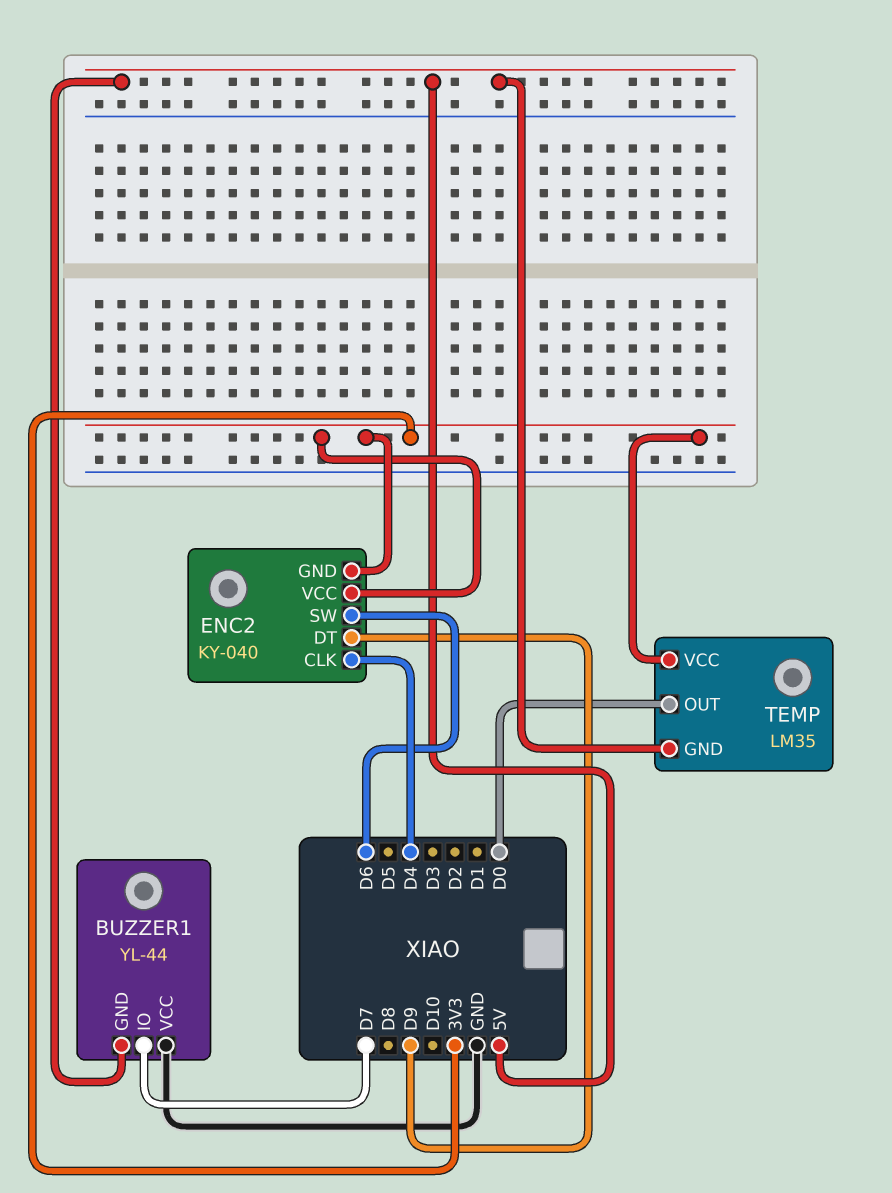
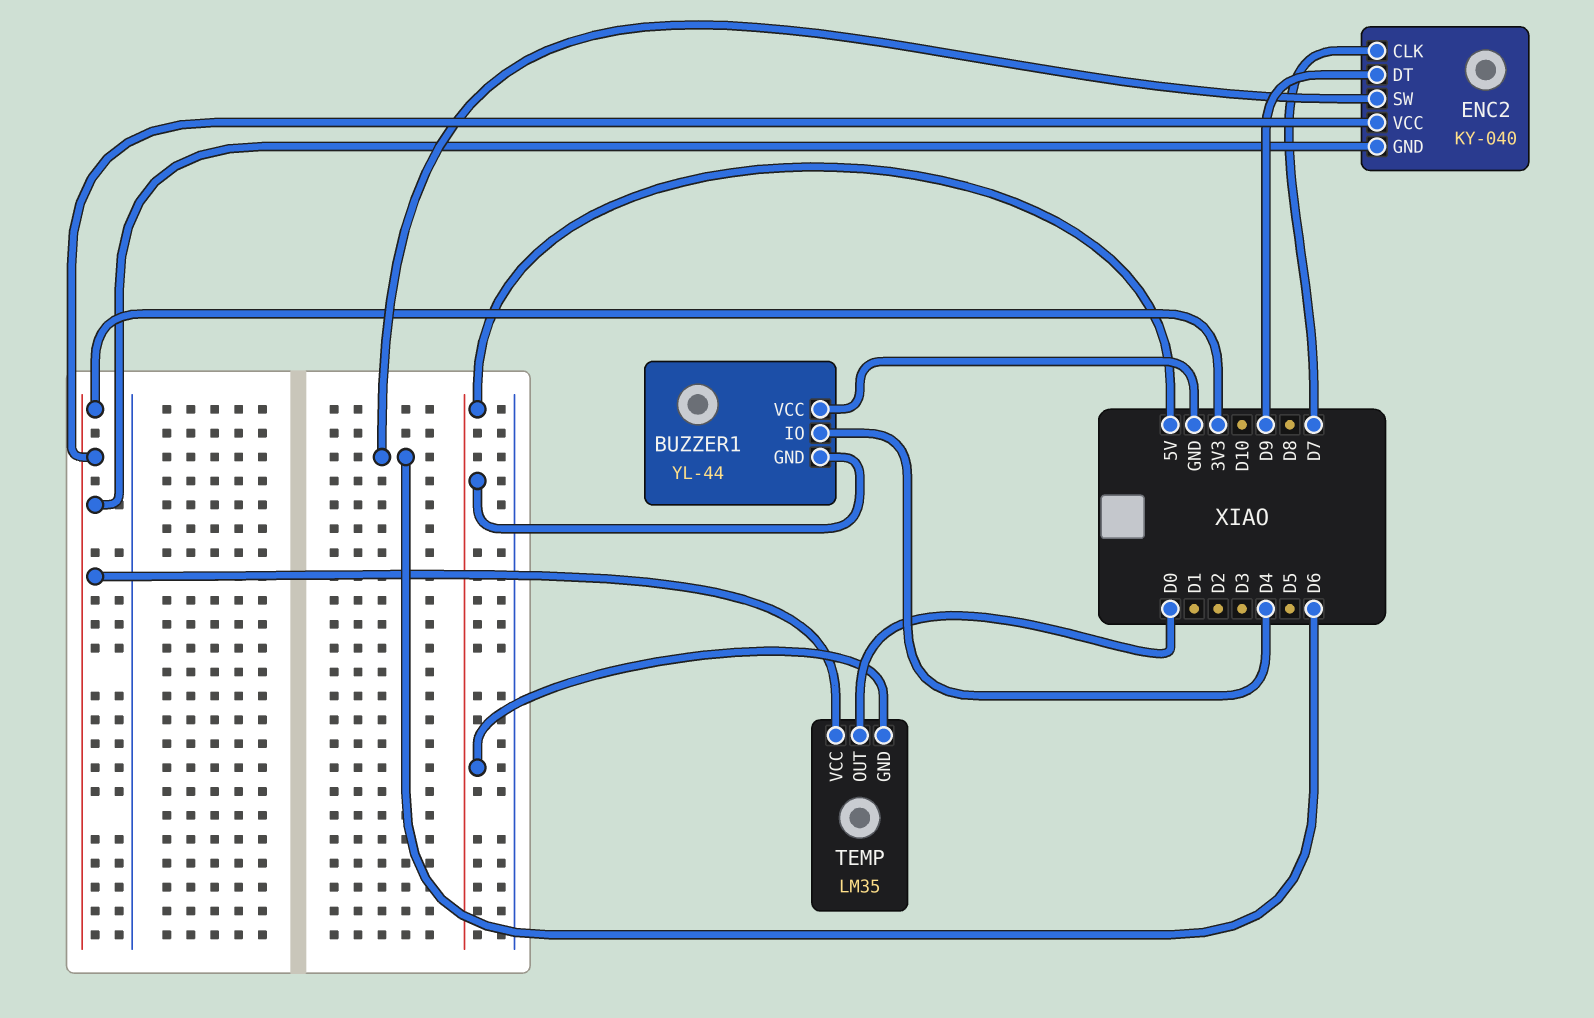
BUZZER1 pin IO: D7 -> D4
ENC2 pin CLK: D4 -> D7

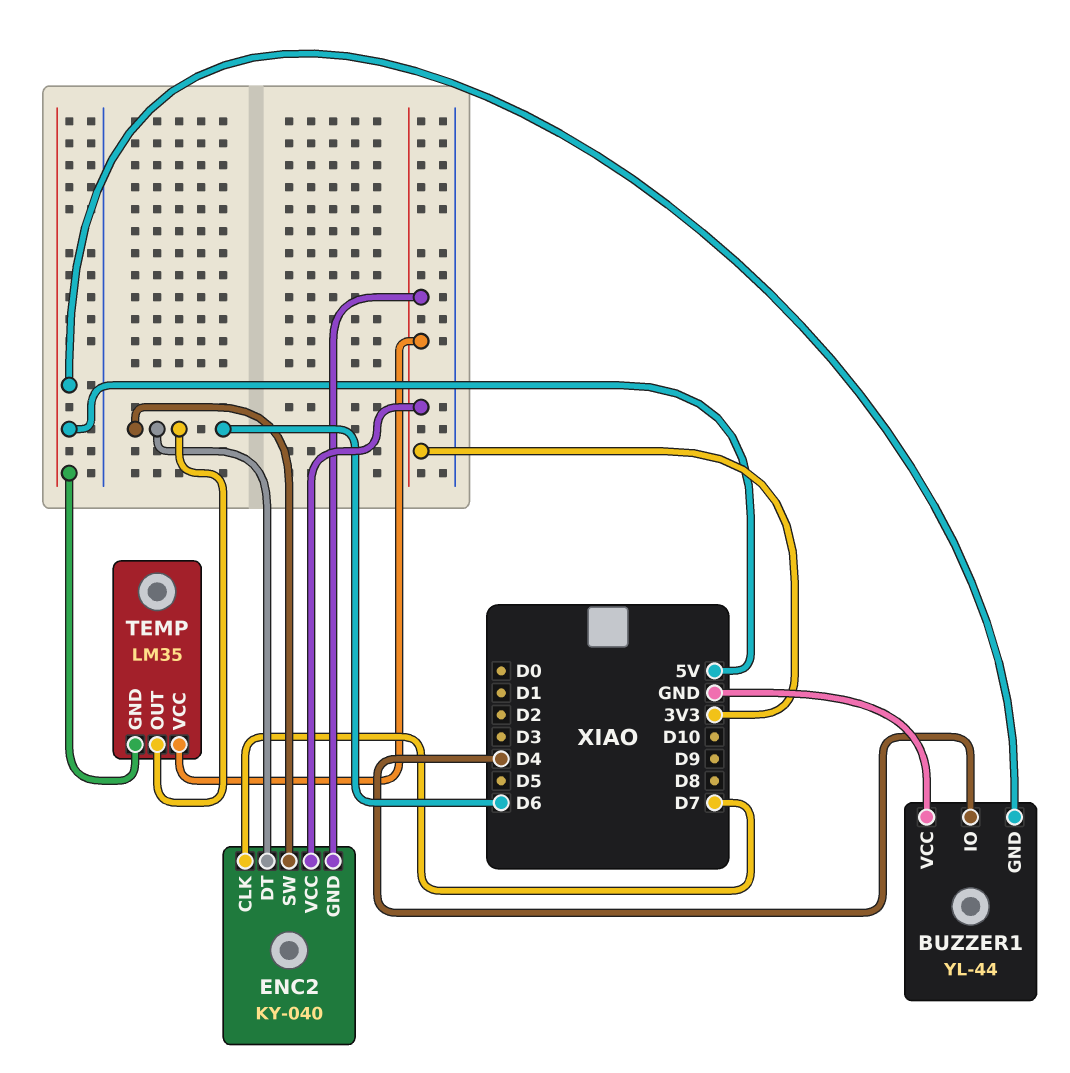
ENC2 pin DT: D9 -> D6
TEMP pin OUT: D0 -> D6

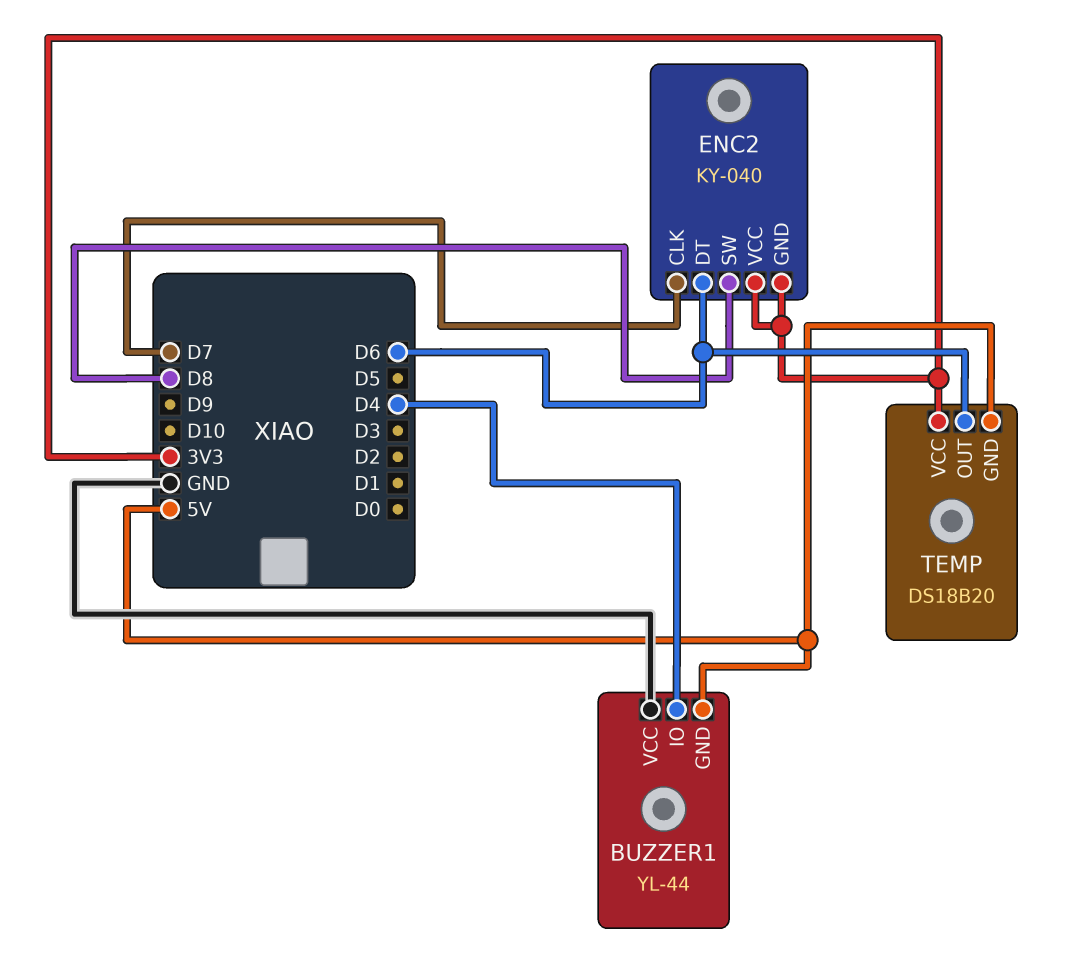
ENC2 pin SW: D6 -> D8
TEMP: LM35 -> DS18B20

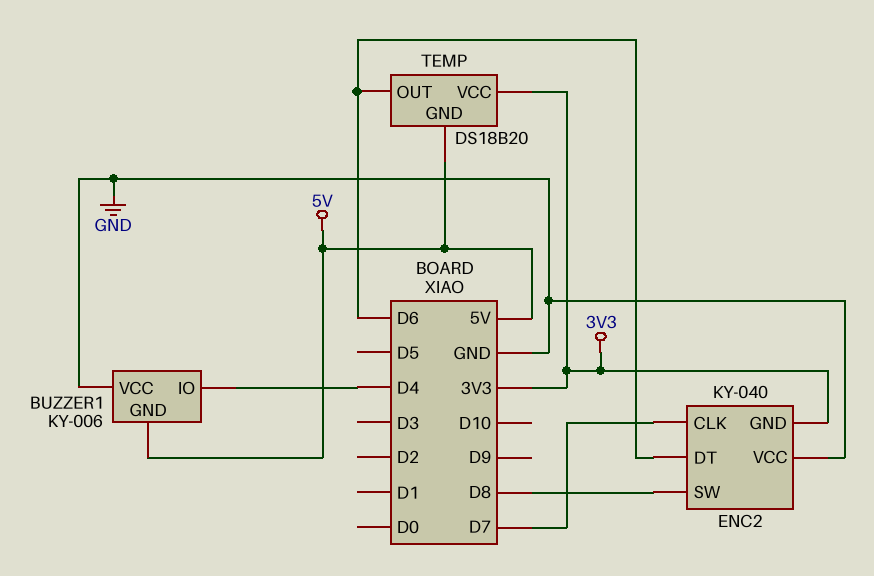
BUZZER1: YL-44 -> KY-006
ENC2 pin VCC: 3V3 -> GND

